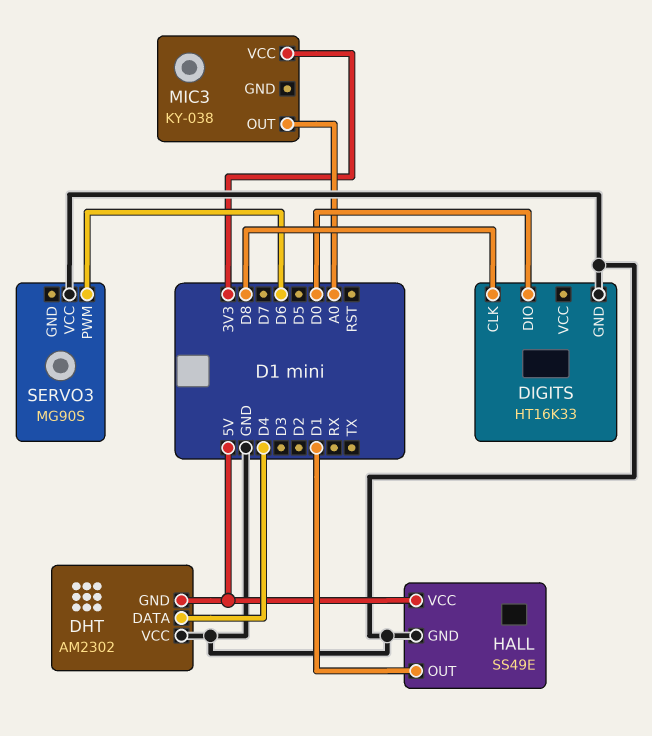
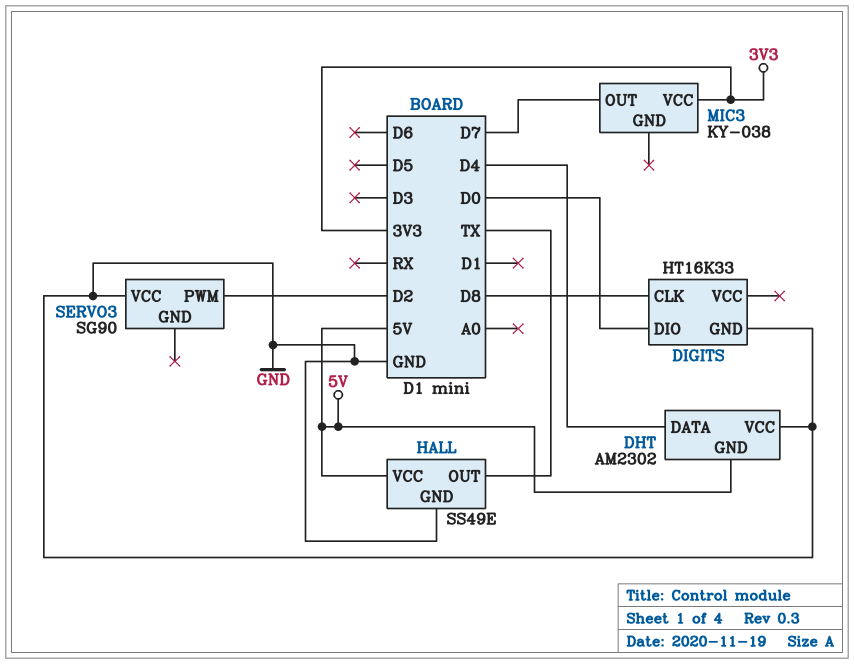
HALL pin OUT: D1 -> TX
MIC3 pin OUT: A0 -> D7
SERVO3: MG90S -> SG90
SERVO3 pin PWM: D6 -> D2

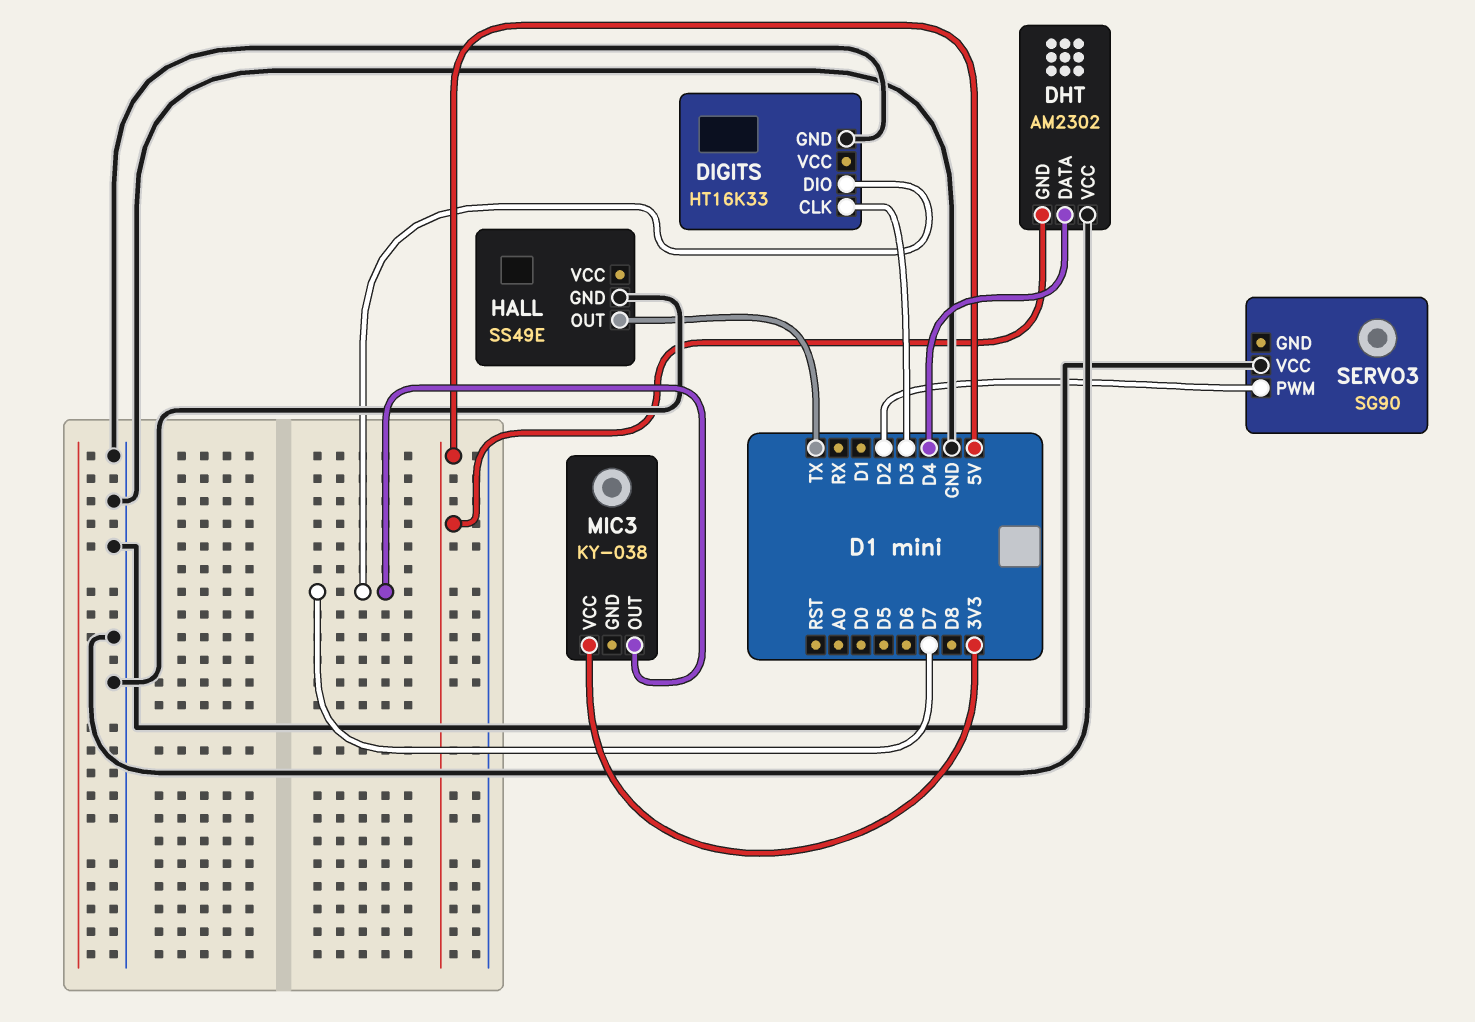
DIGITS pin CLK: D8 -> D3
DIGITS pin DIO: D0 -> D7
HALL pin VCC: 5V -> none

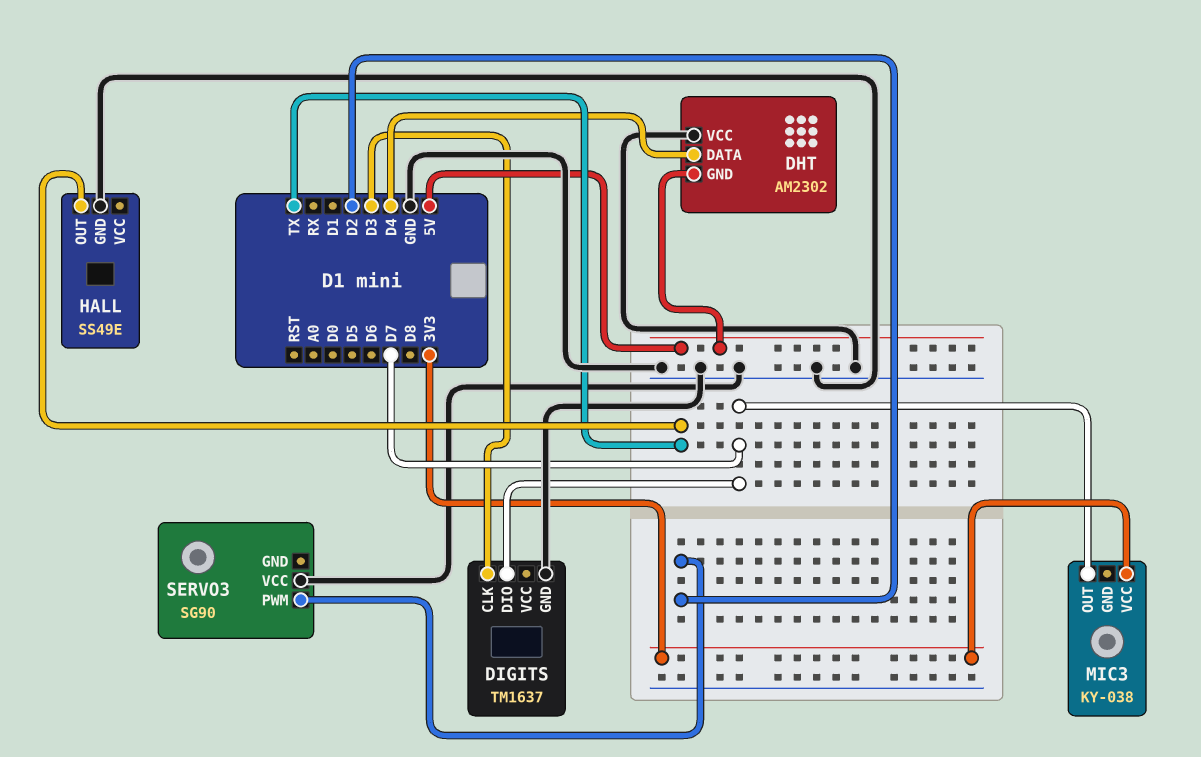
DIGITS: HT16K33 -> TM1637

